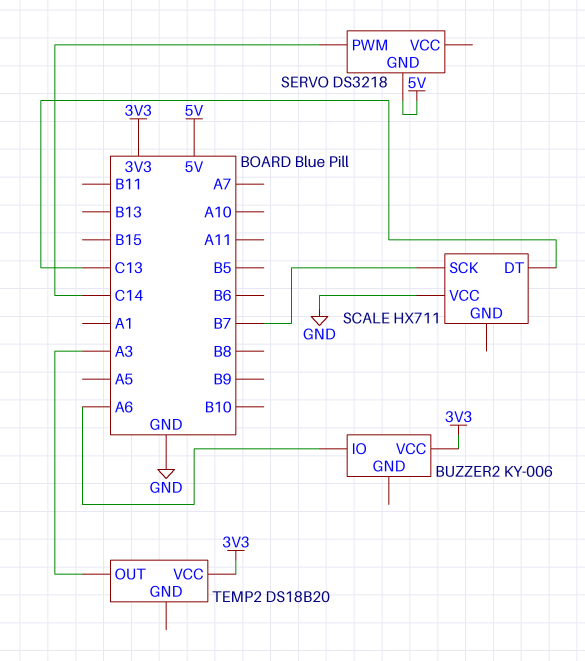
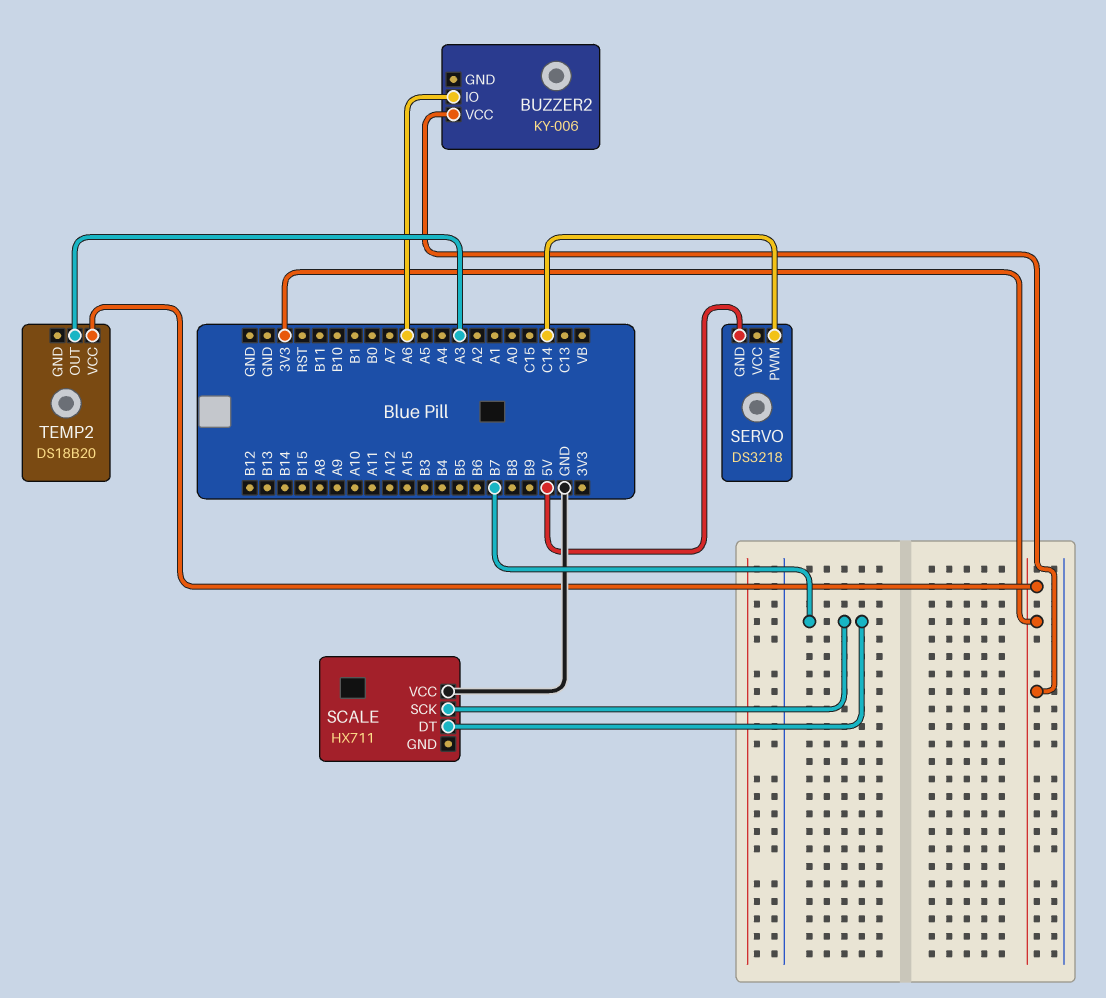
SCALE pin DT: C13 -> B7

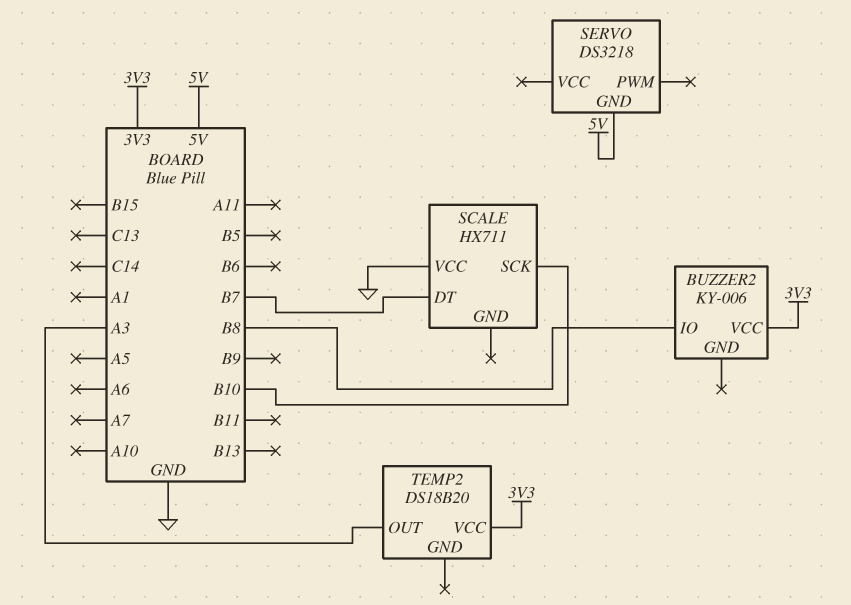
BUZZER2 pin IO: A6 -> B8
SCALE pin SCK: B7 -> B10
SERVO pin PWM: C14 -> none

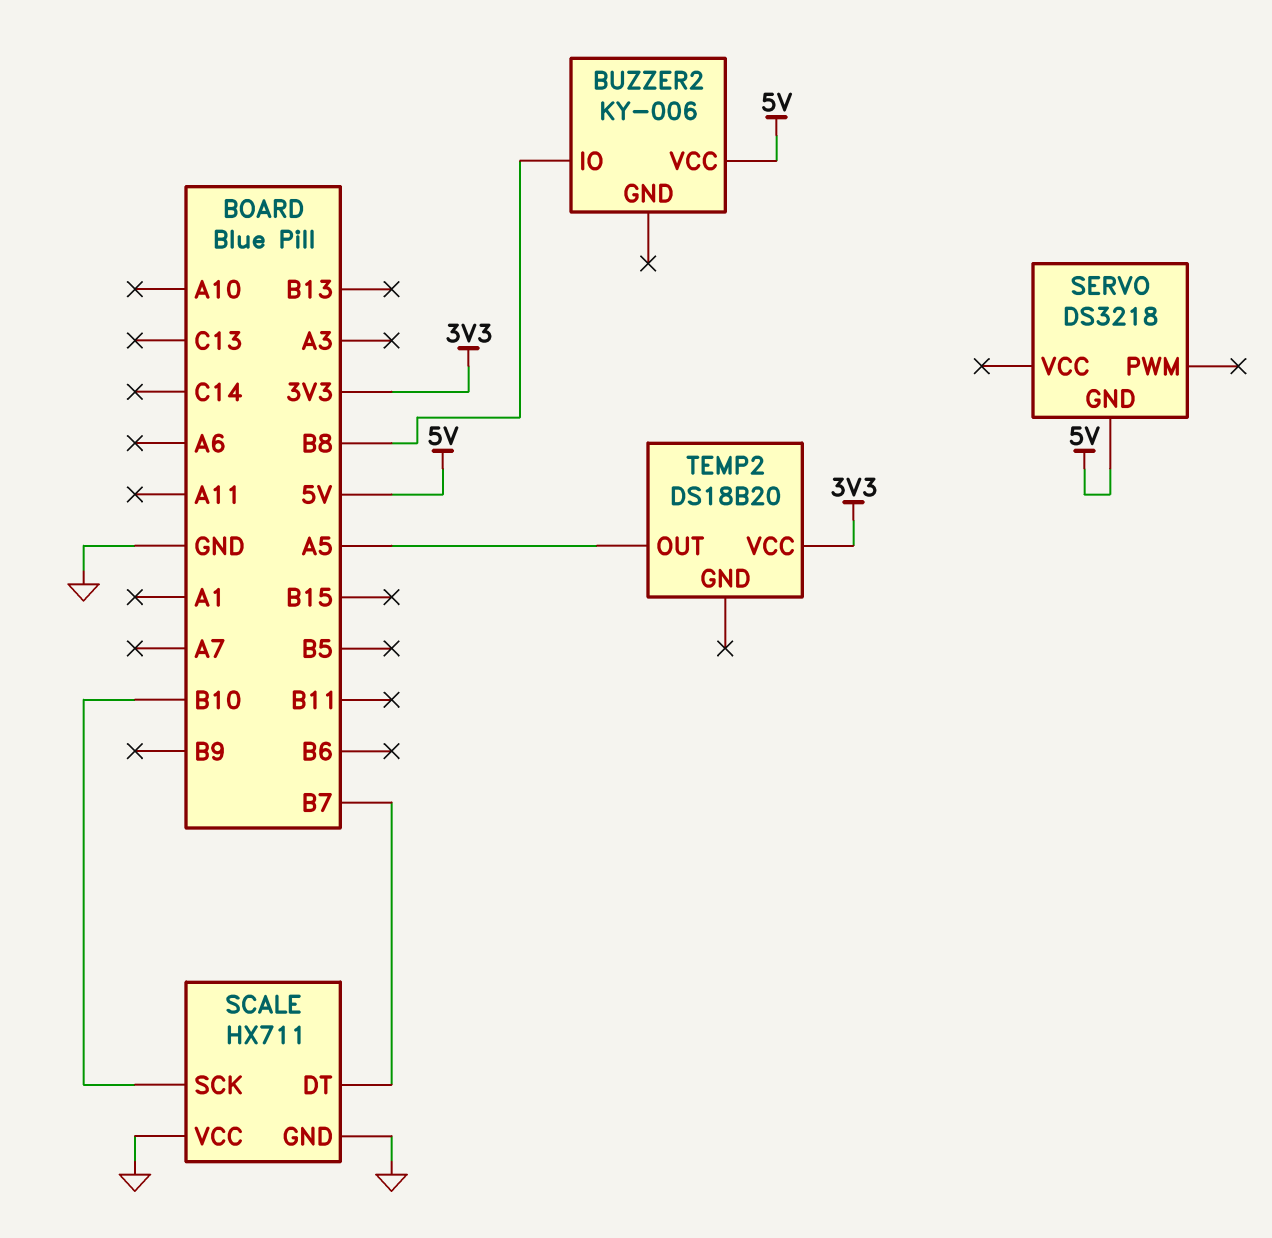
BUZZER2 pin VCC: 3V3 -> 5V
SCALE pin GND: none -> GND
TEMP2 pin OUT: A3 -> A5

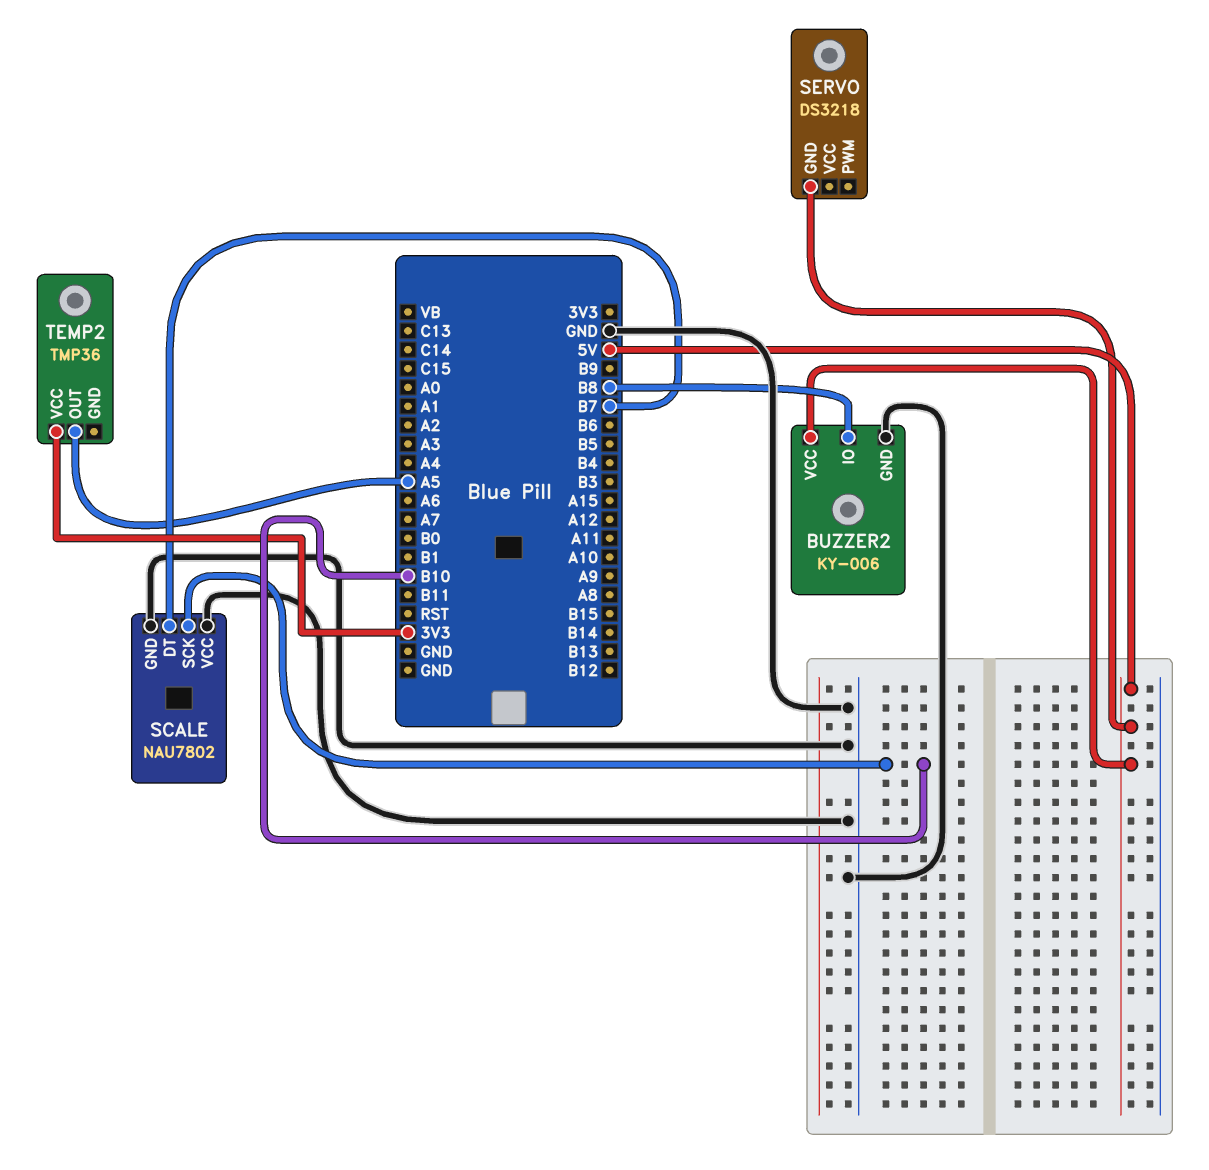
BUZZER2 pin GND: none -> GND
SCALE: HX711 -> NAU7802
TEMP2: DS18B20 -> TMP36

